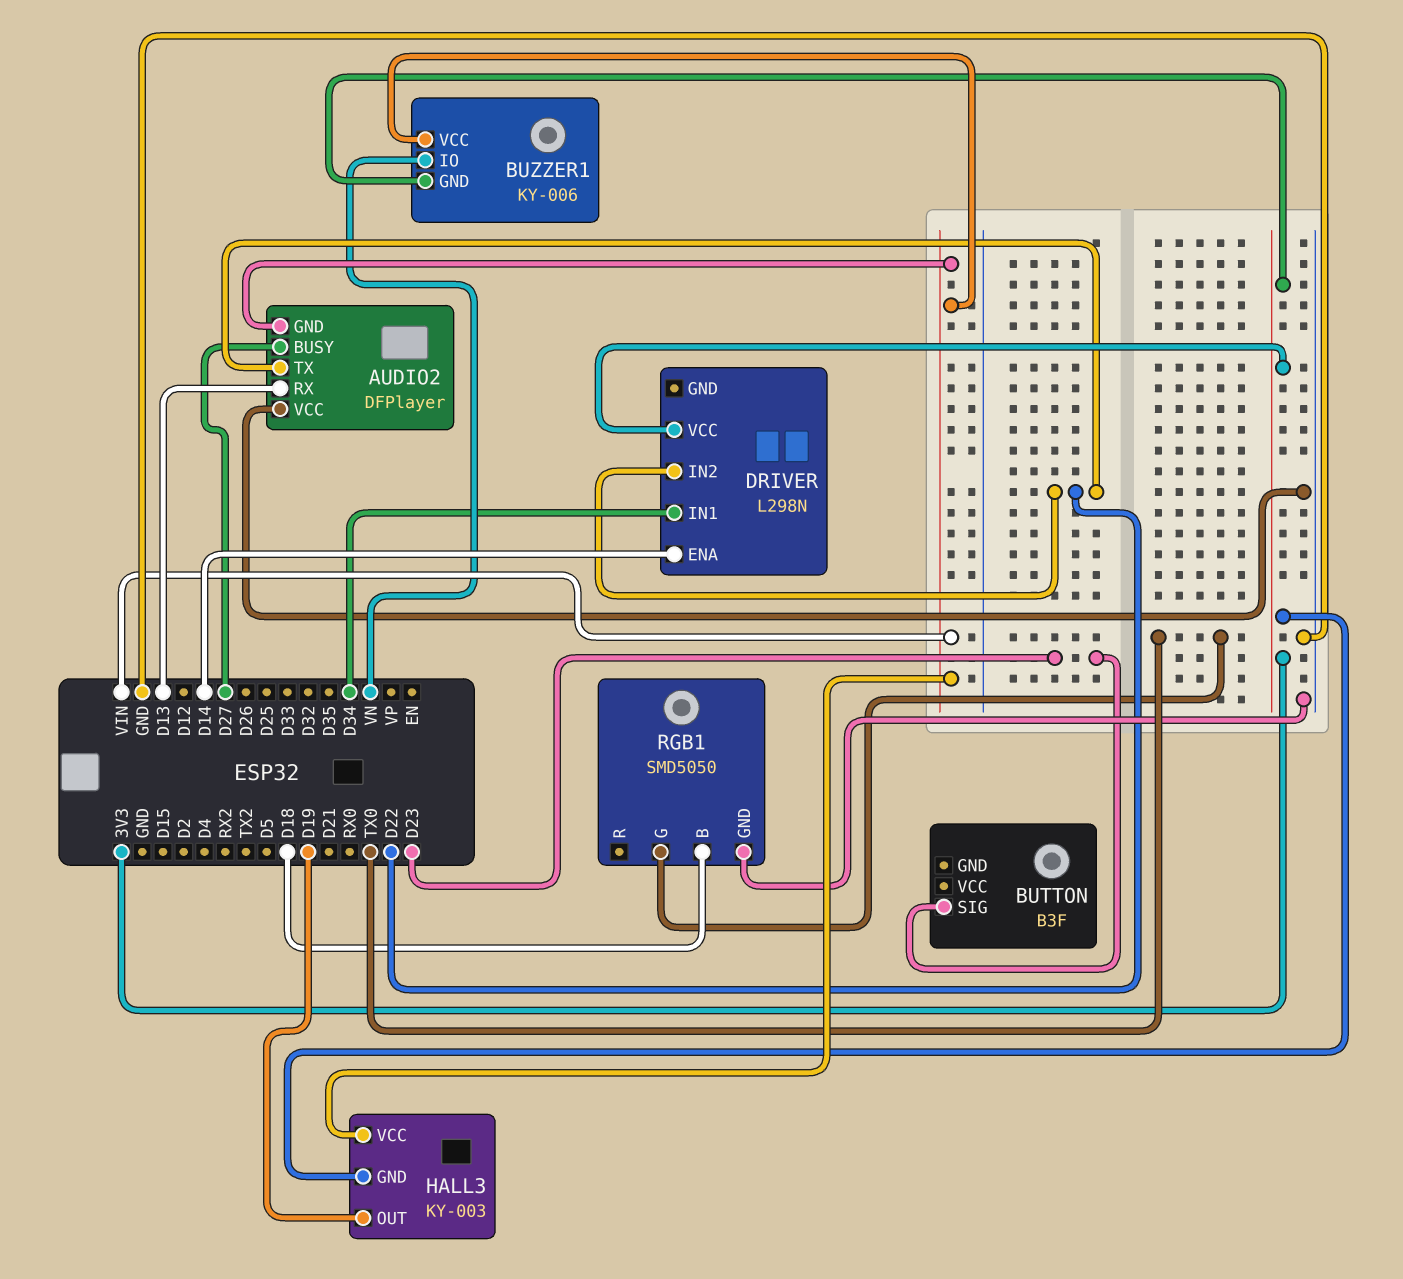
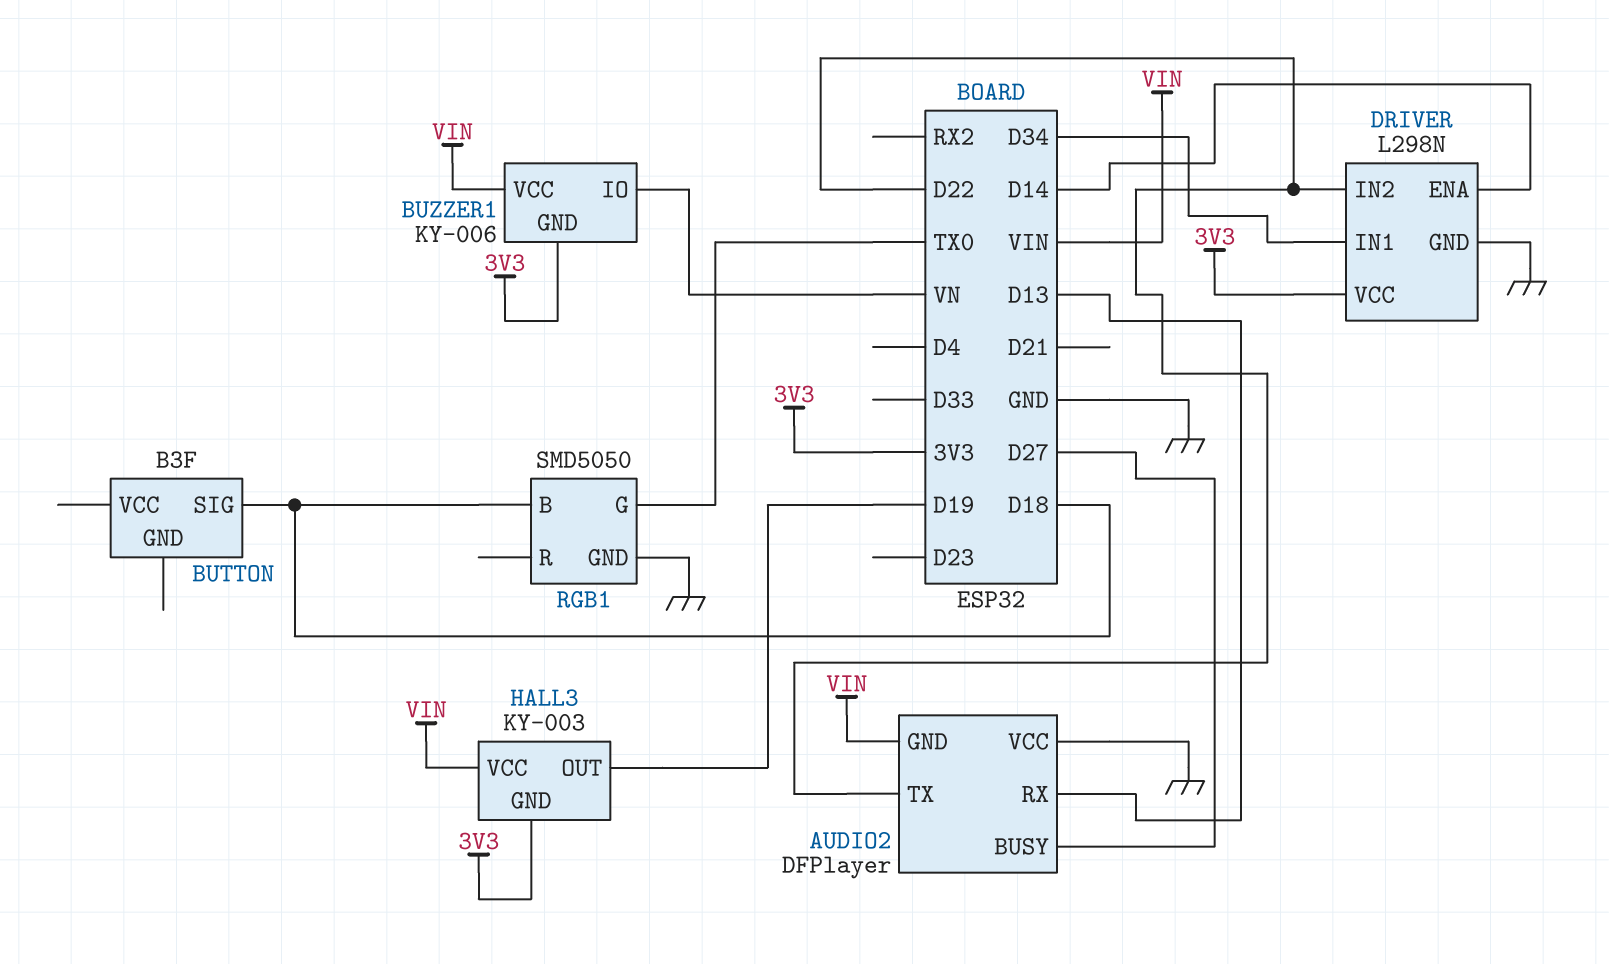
BUTTON pin SIG: D23 -> D18
DRIVER pin GND: none -> GND

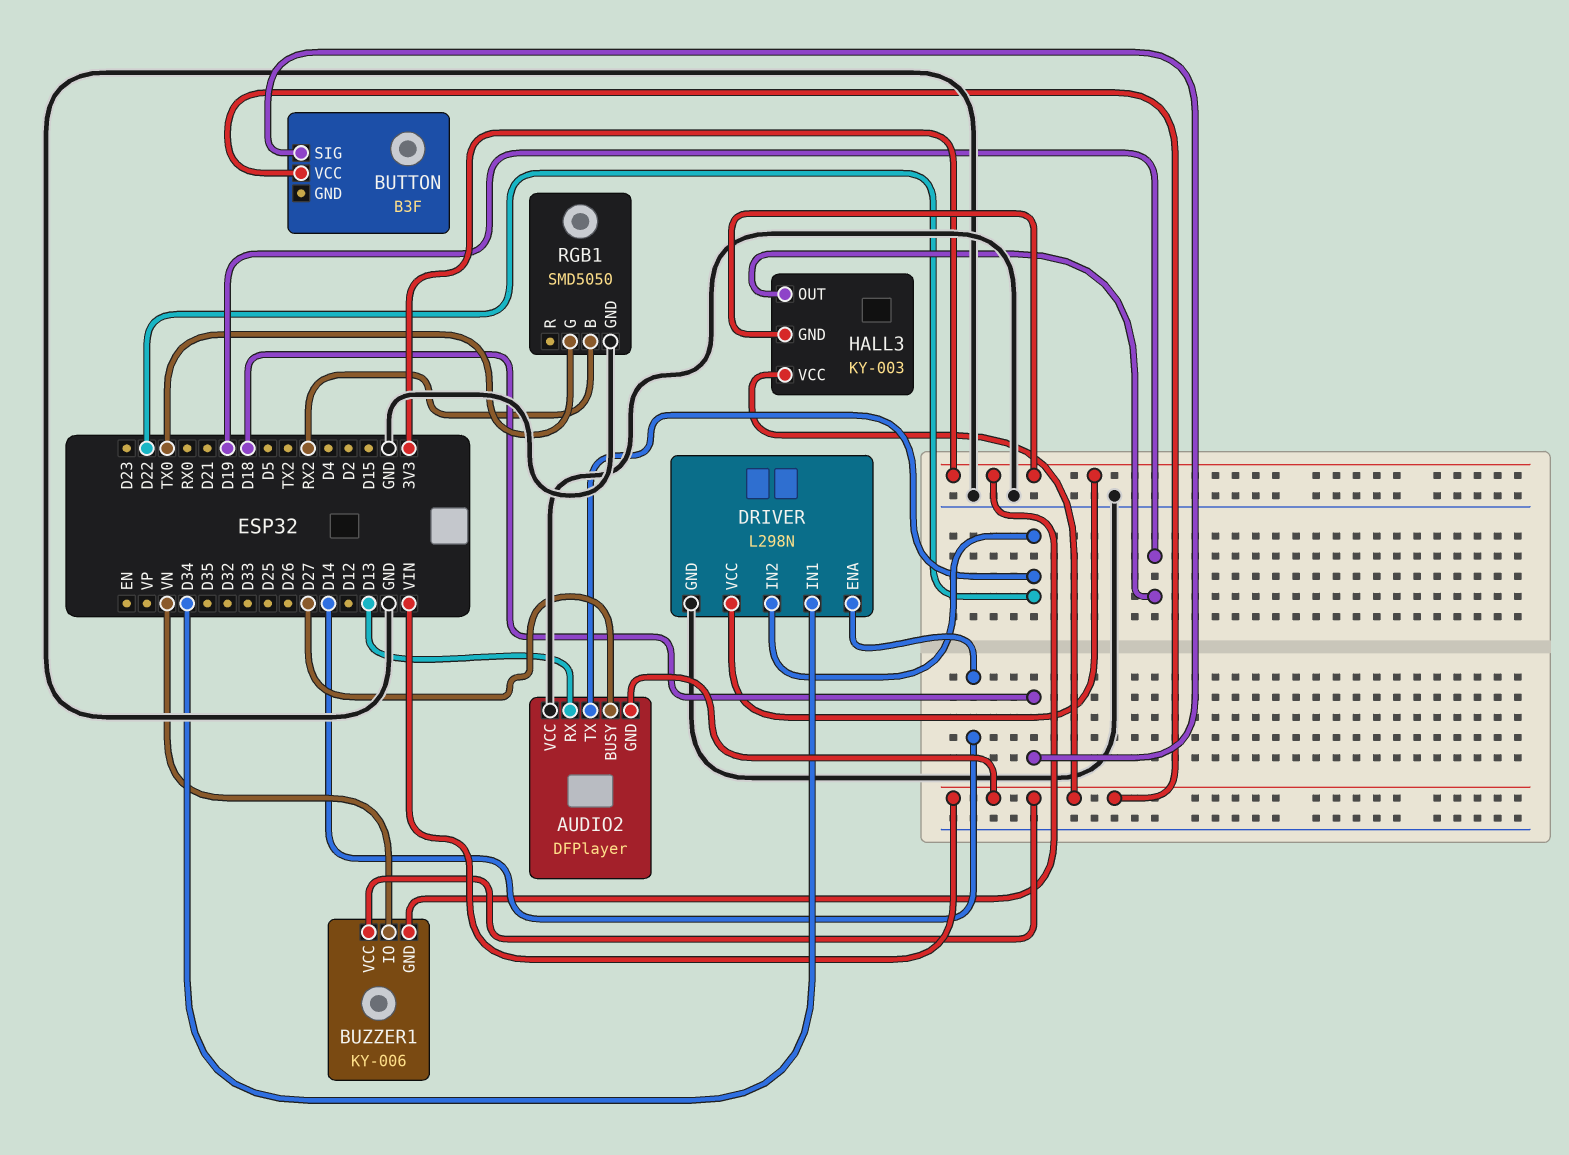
BUTTON pin VCC: none -> VIN
RGB1 pin B: D18 -> RX2

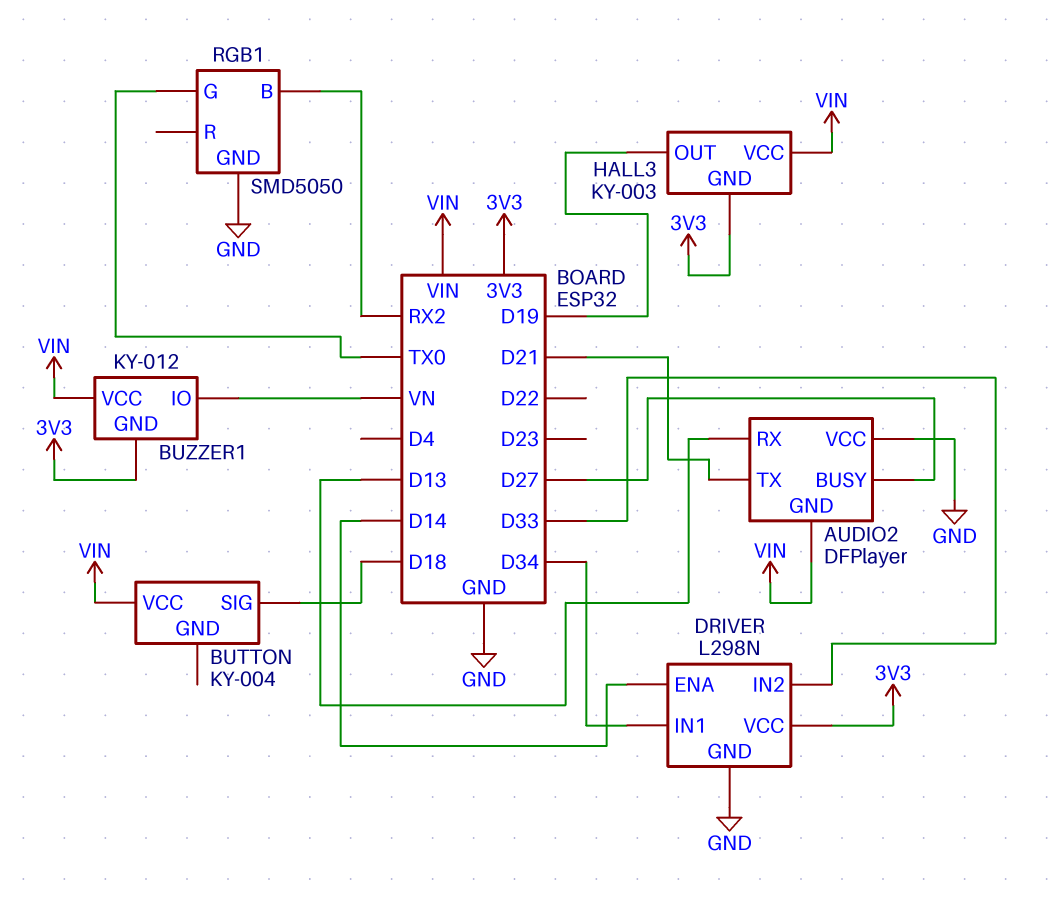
AUDIO2 pin TX: D22 -> D21
BUTTON: B3F -> KY-004
BUZZER1: KY-006 -> KY-012
DRIVER pin IN2: D22 -> D33

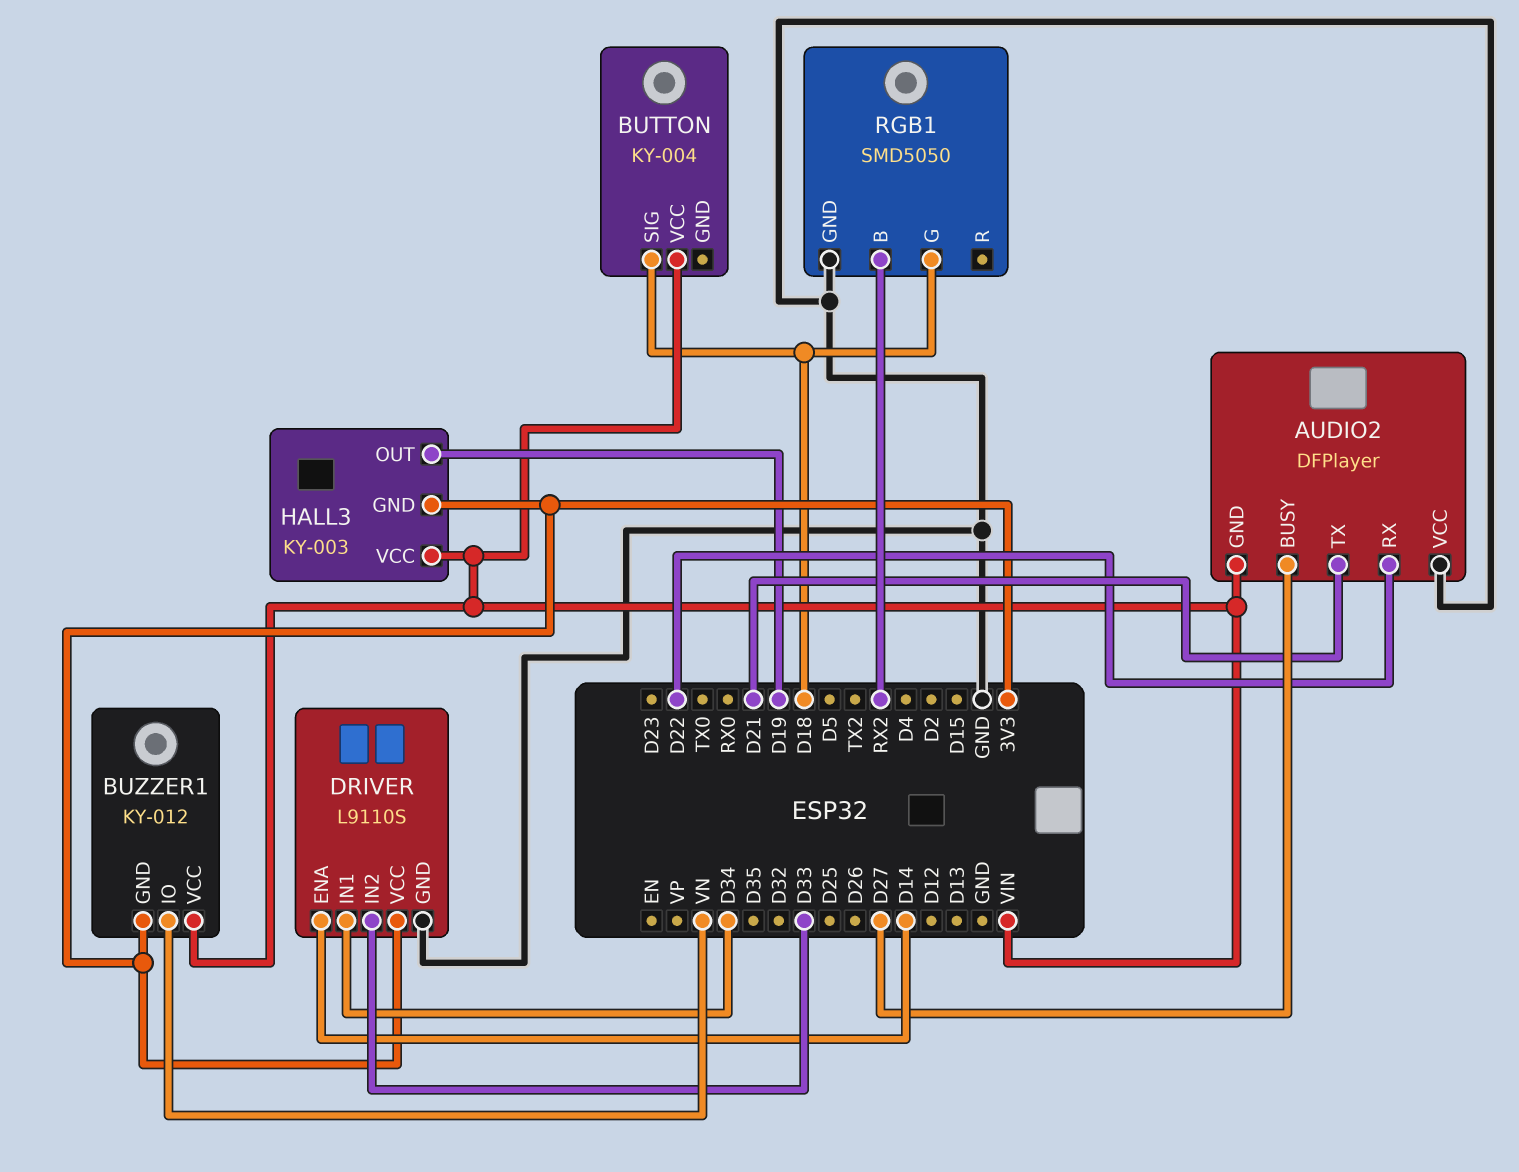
AUDIO2 pin RX: D13 -> D22
DRIVER: L298N -> L9110S
RGB1 pin G: TX0 -> D18

